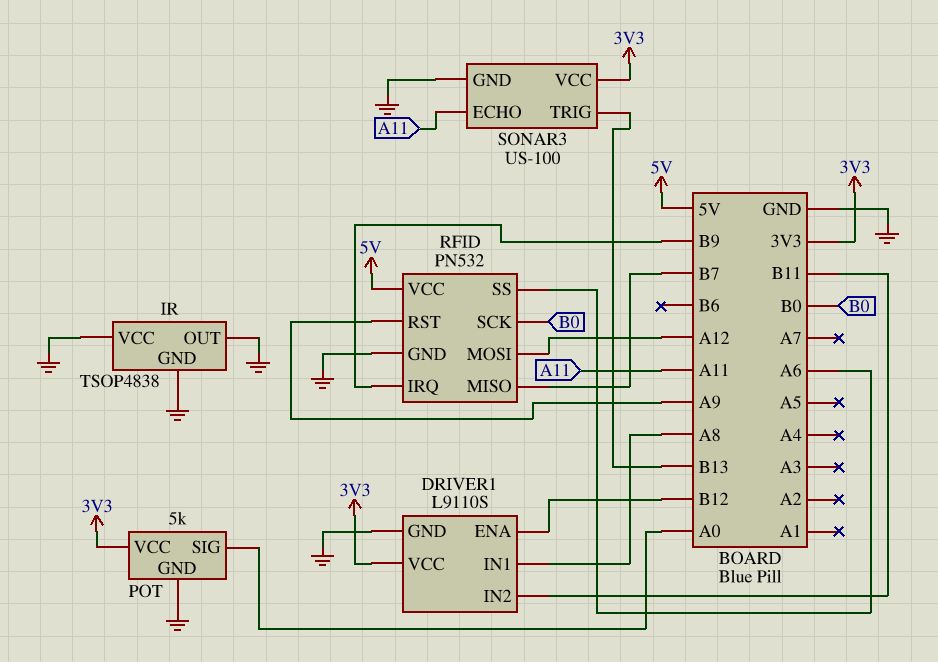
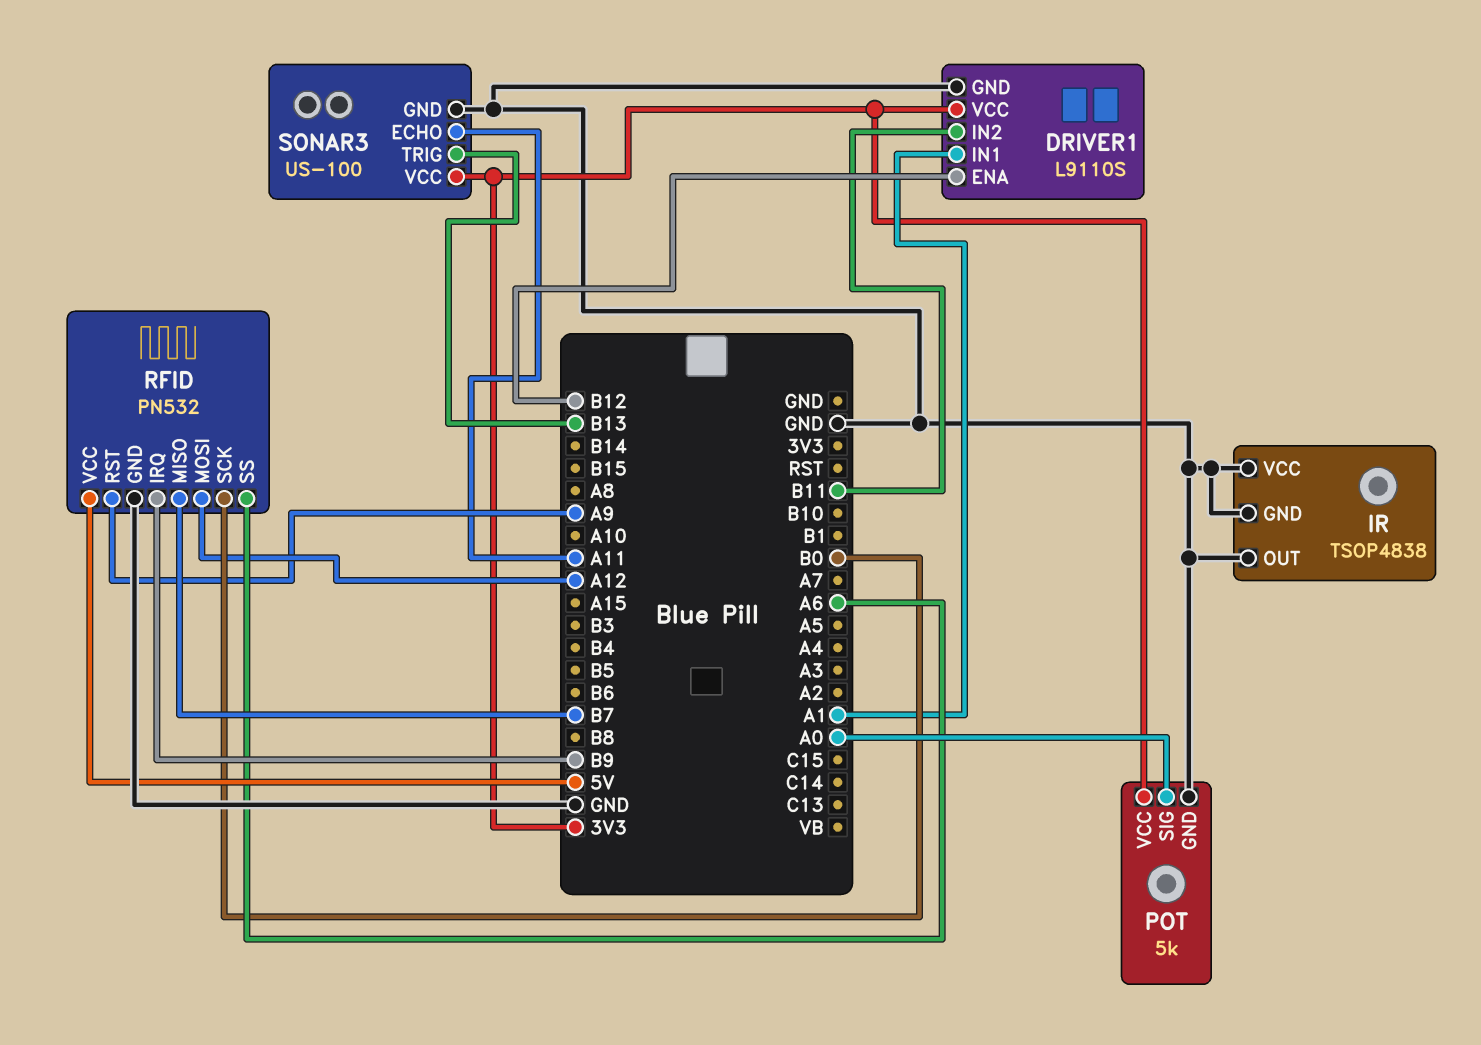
DRIVER1 pin IN1: A8 -> A1

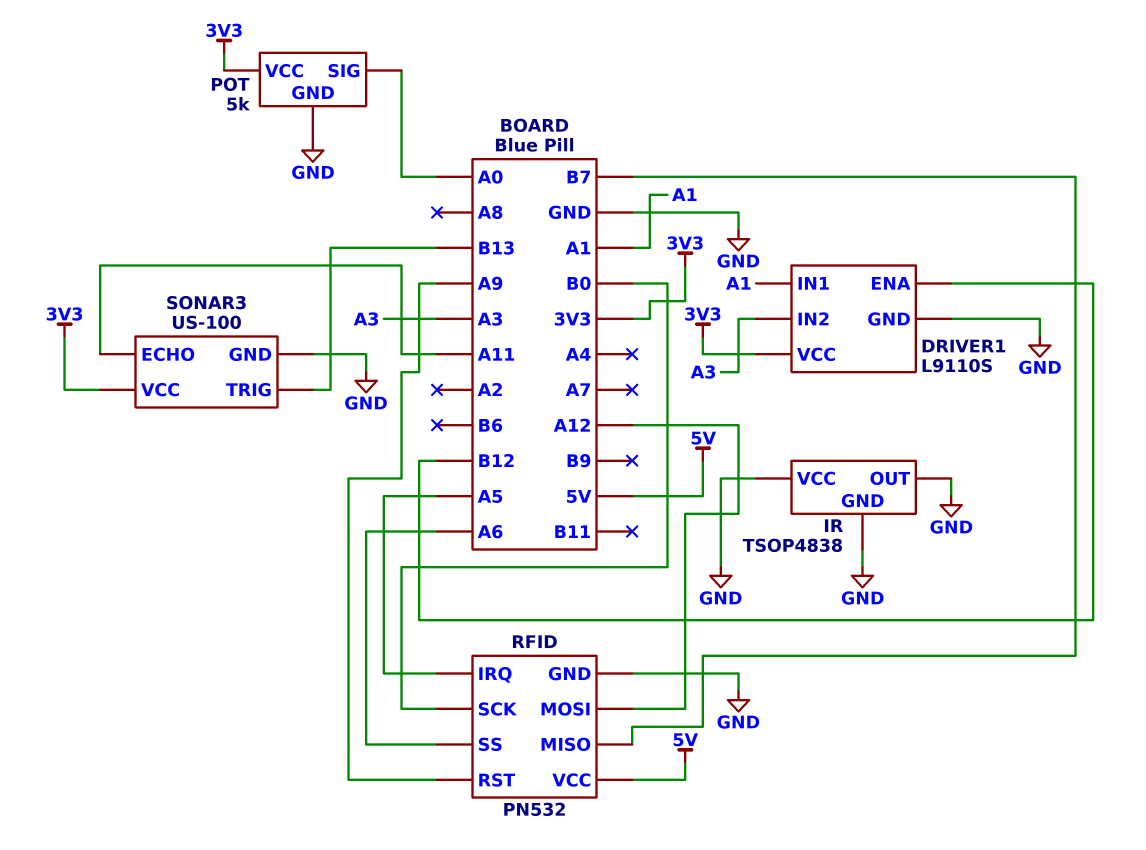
DRIVER1 pin IN2: B11 -> A3
RFID pin IRQ: B9 -> A5

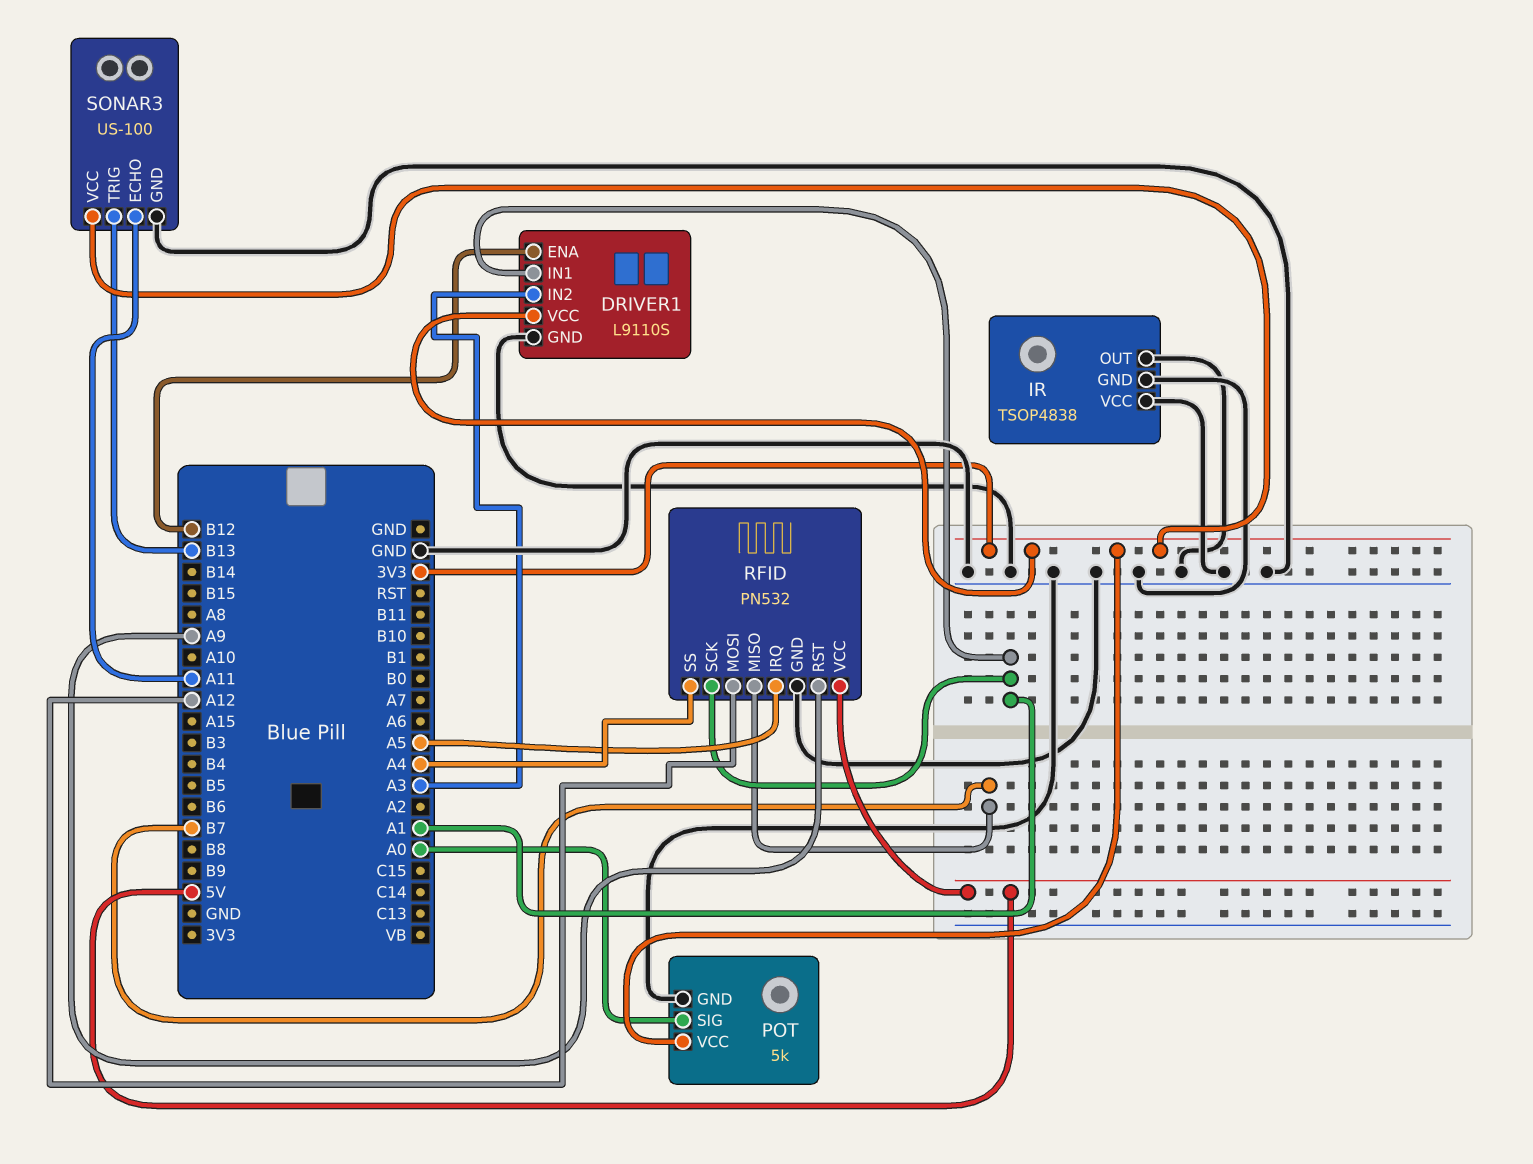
RFID pin SCK: B0 -> A1
RFID pin SS: A6 -> A4

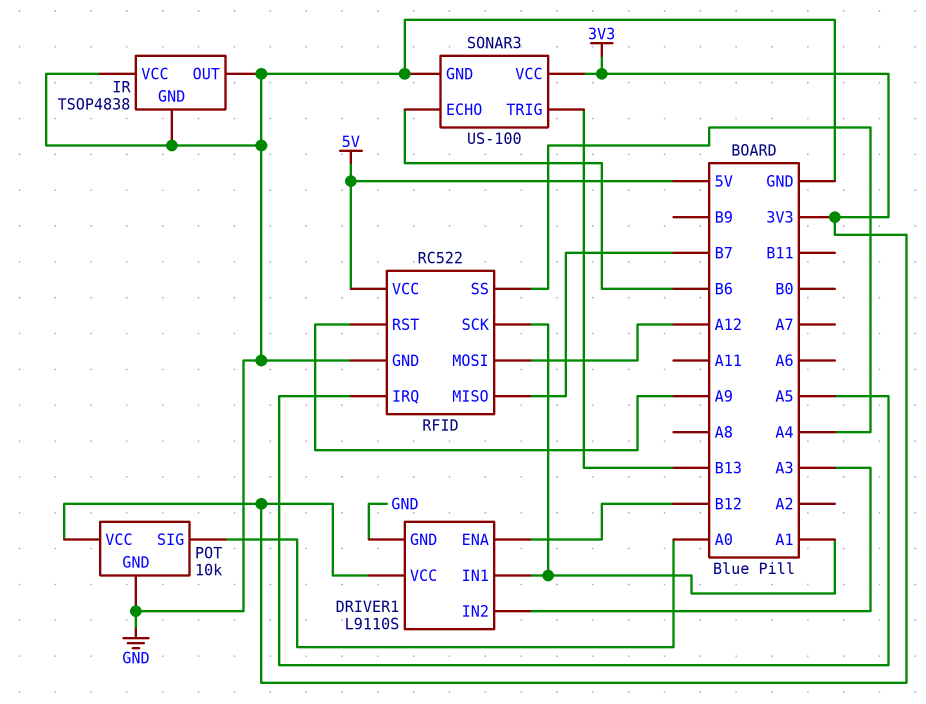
POT: 5k -> 10k
RFID: PN532 -> RC522
SONAR3 pin ECHO: A11 -> B6

